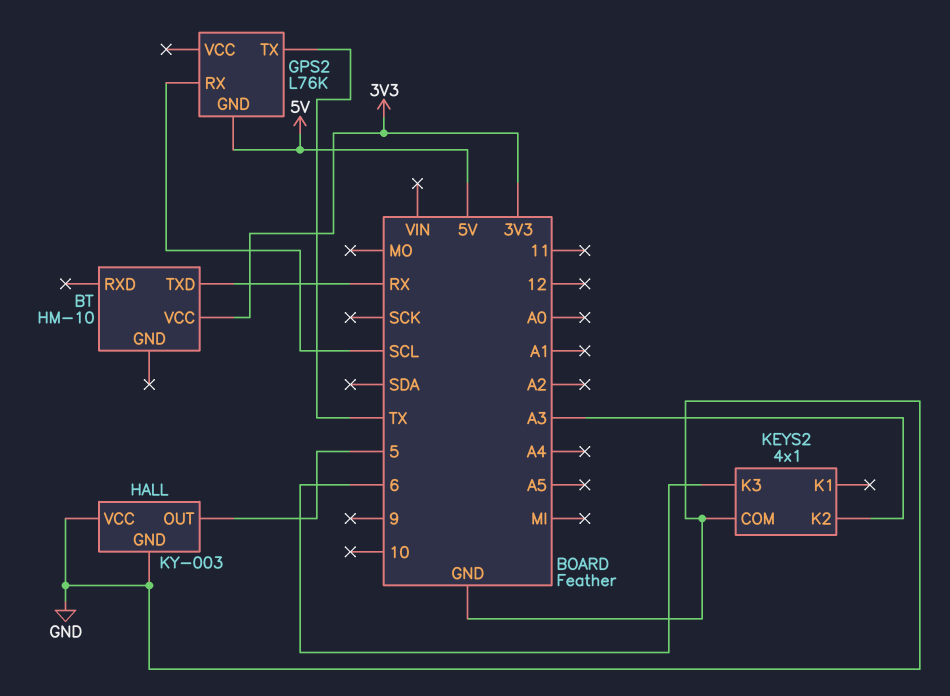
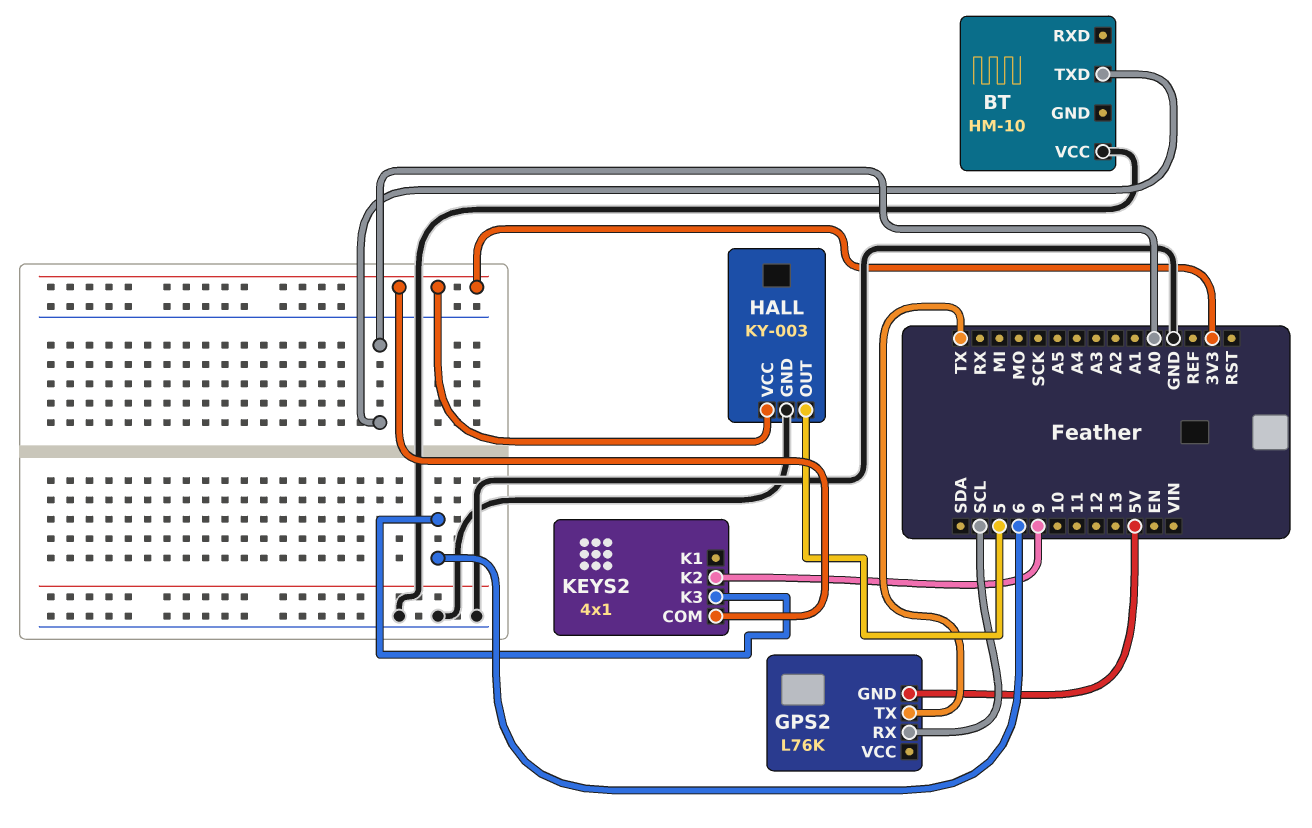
BT pin TXD: RX -> A0
BT pin VCC: 3V3 -> GND
HALL pin VCC: GND -> 3V3
KEYS2 pin COM: GND -> 3V3
KEYS2 pin K2: A3 -> 9

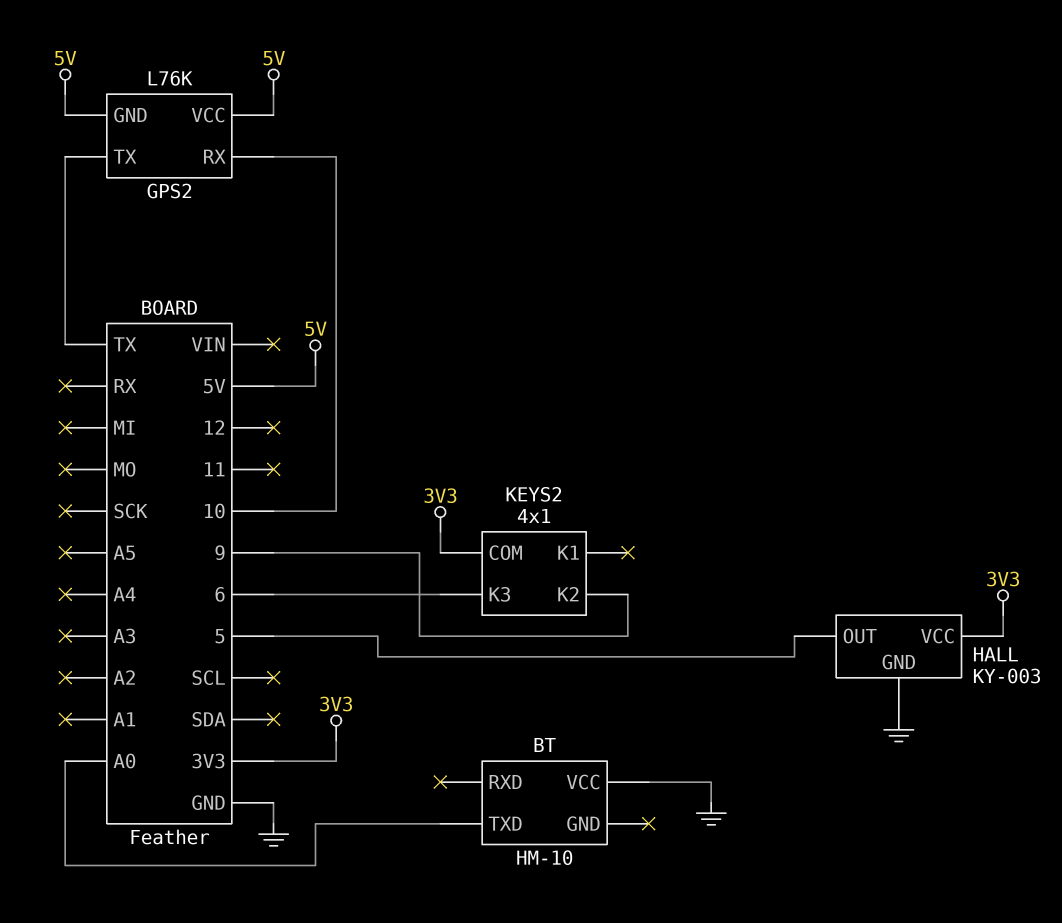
GPS2 pin RX: SCL -> 10
GPS2 pin VCC: none -> 5V

